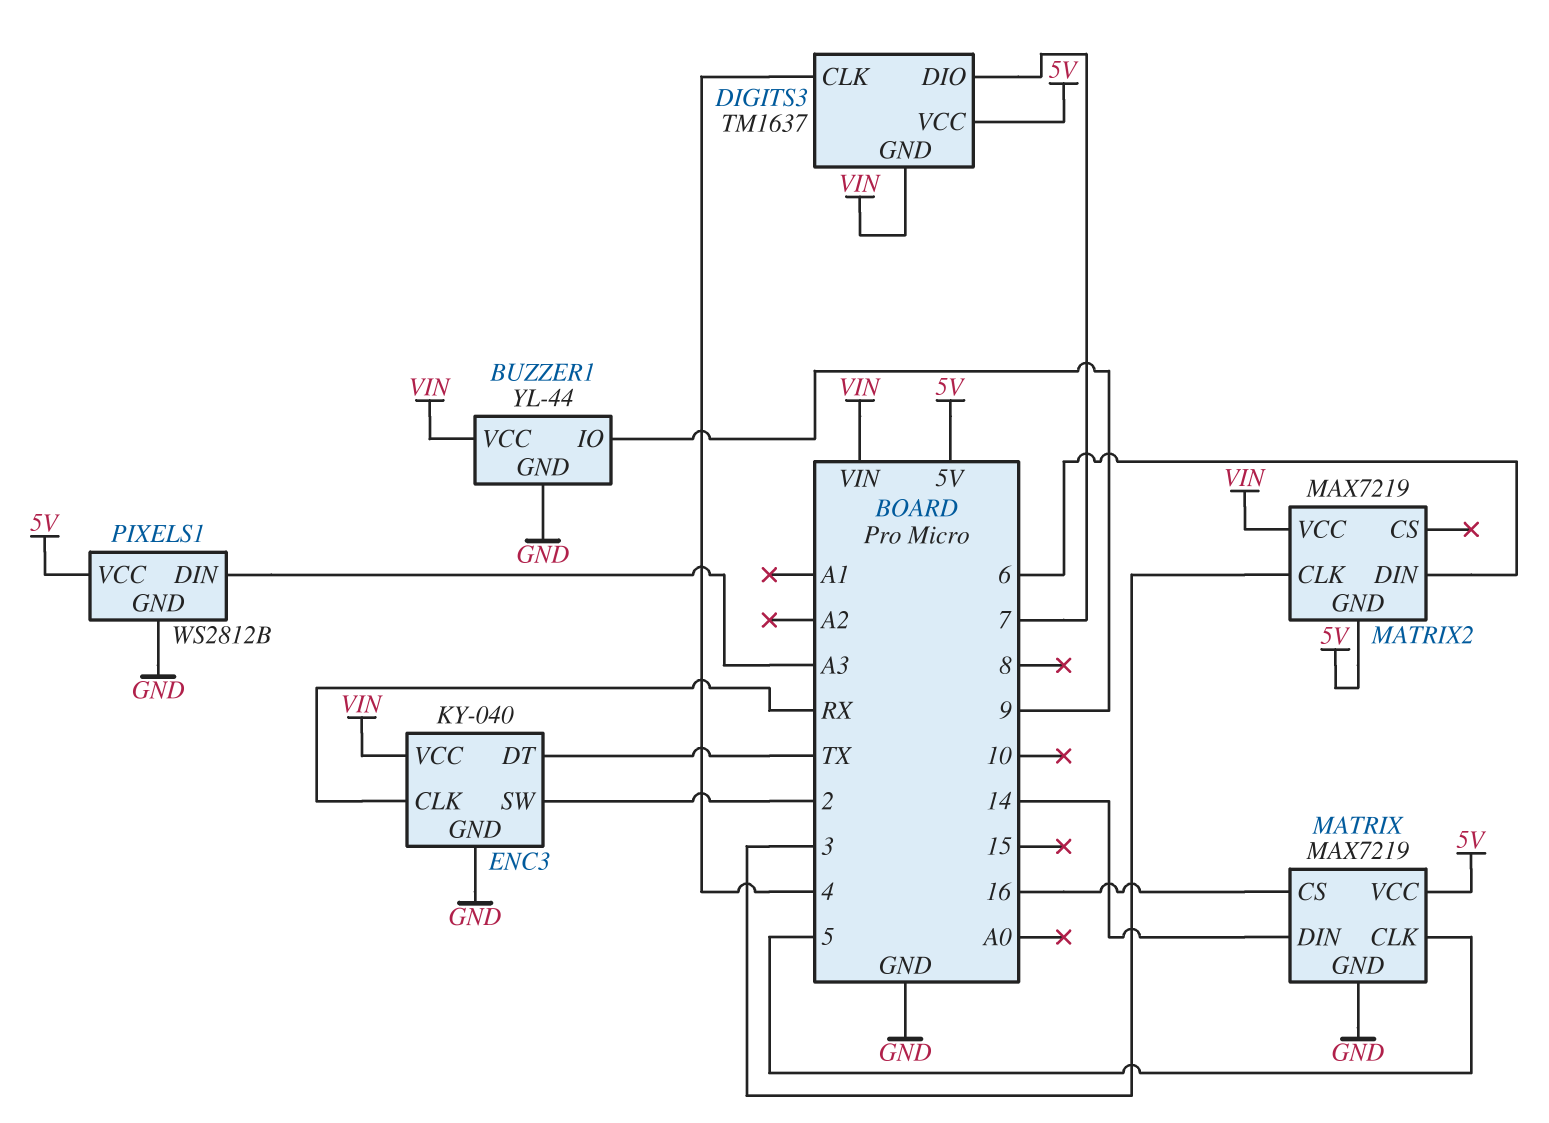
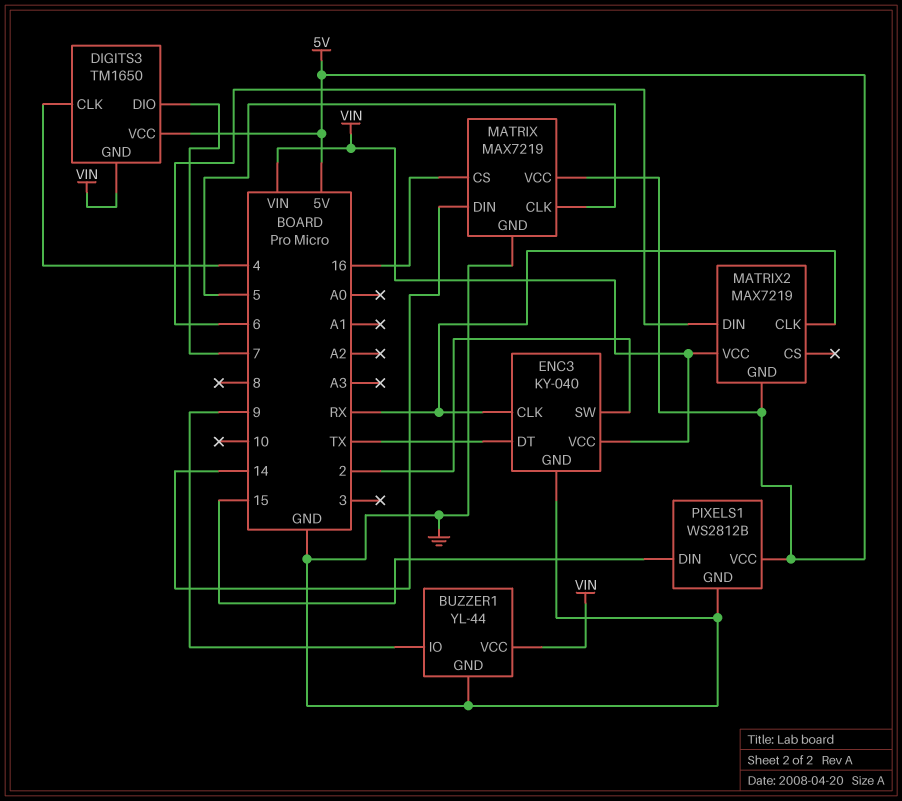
DIGITS3: TM1637 -> TM1650
MATRIX2 pin CLK: 3 -> RX
PIXELS1 pin DIN: A3 -> 15

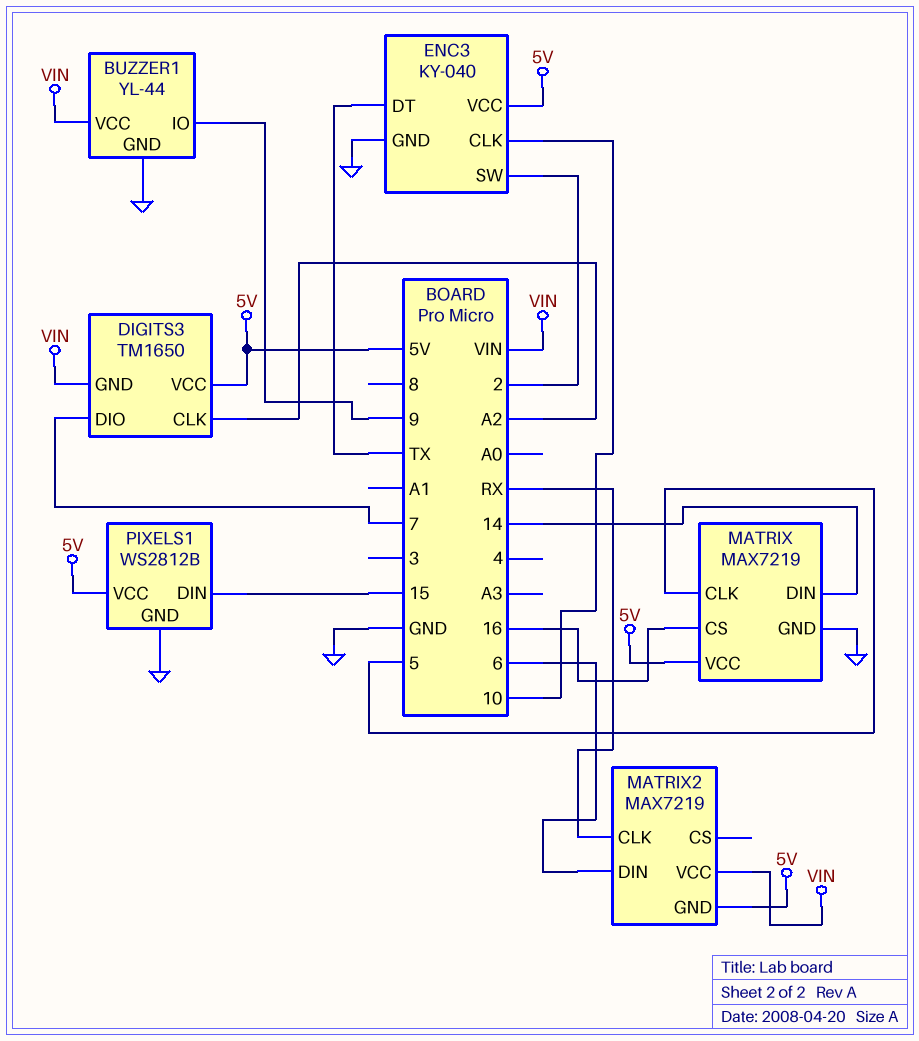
DIGITS3 pin CLK: 4 -> A2
ENC3 pin CLK: RX -> 10
ENC3 pin VCC: VIN -> 5V

